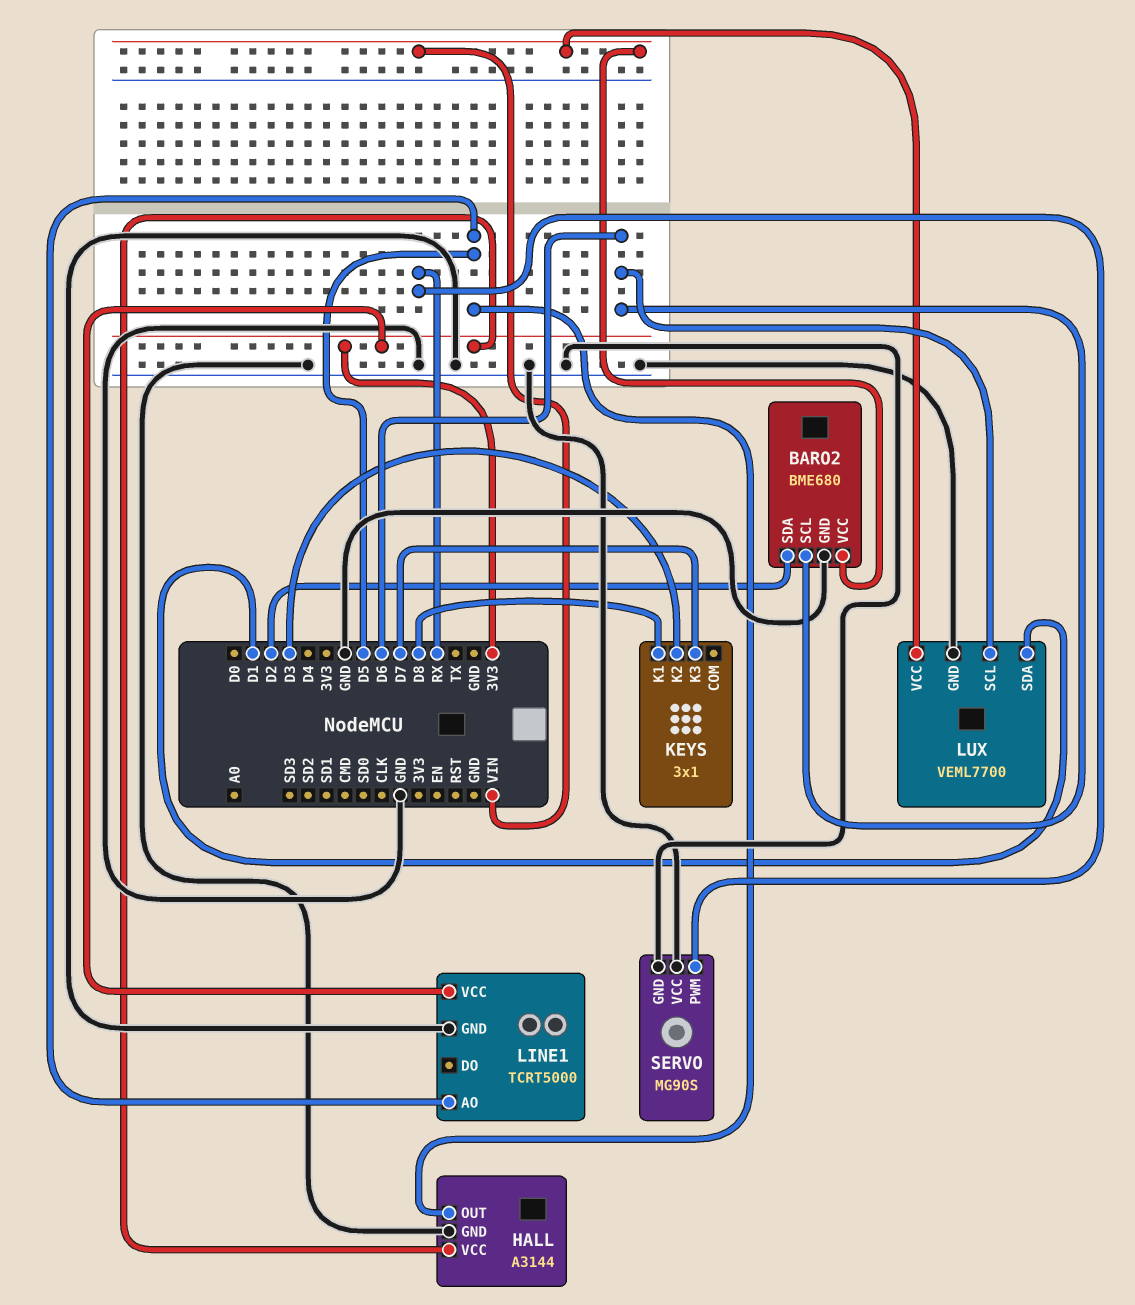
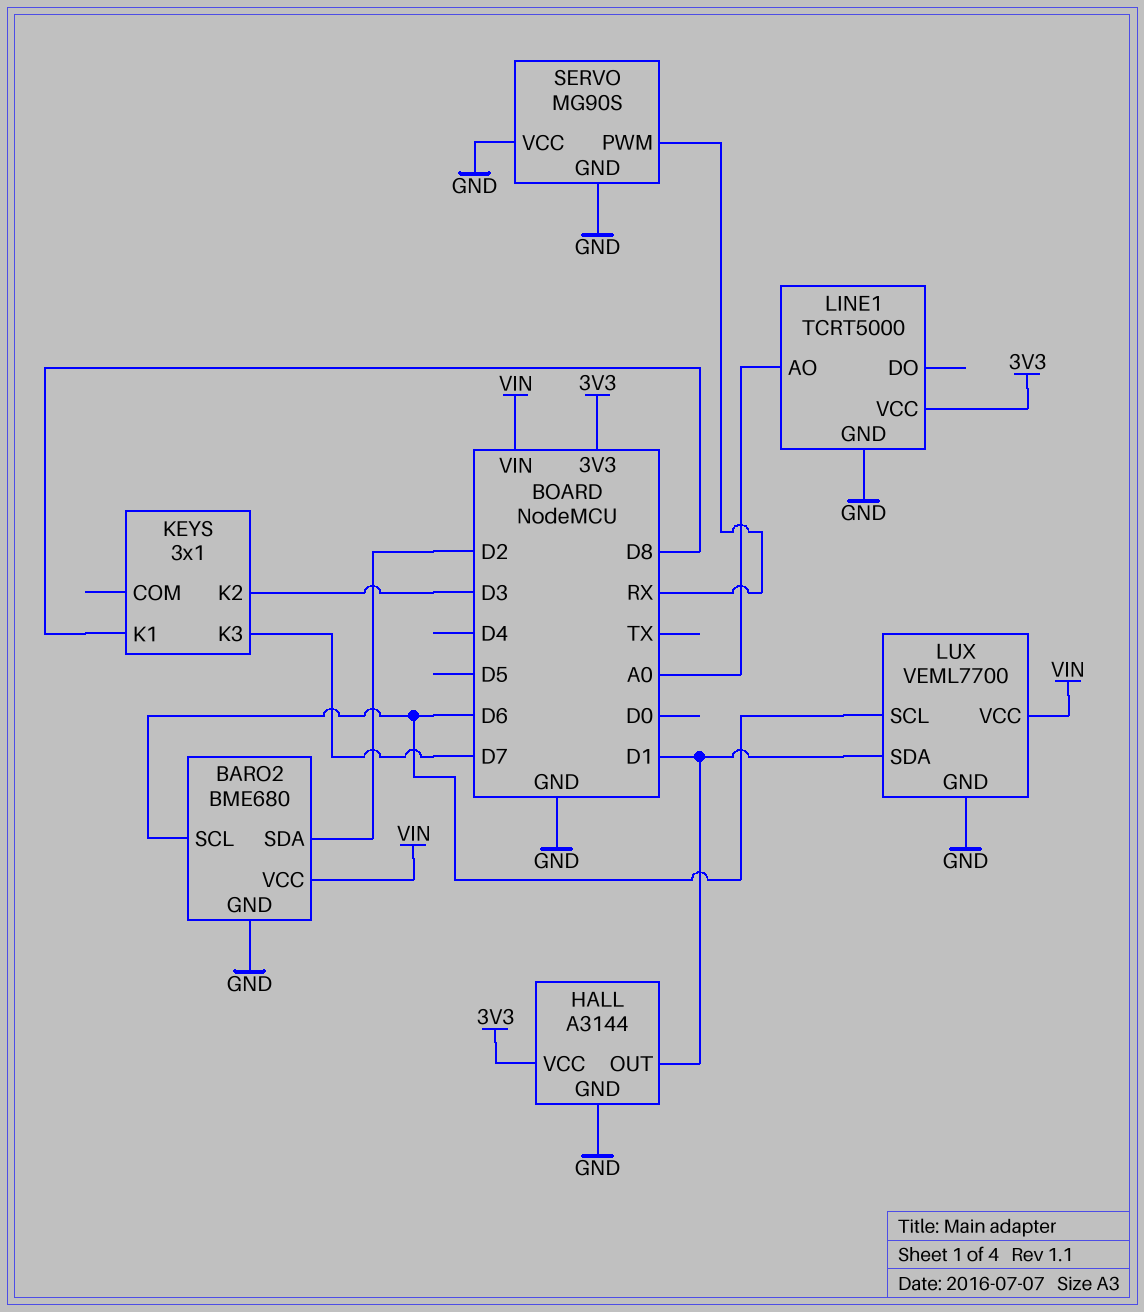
HALL pin OUT: D5 -> D1
LINE1 pin AO: D5 -> A0

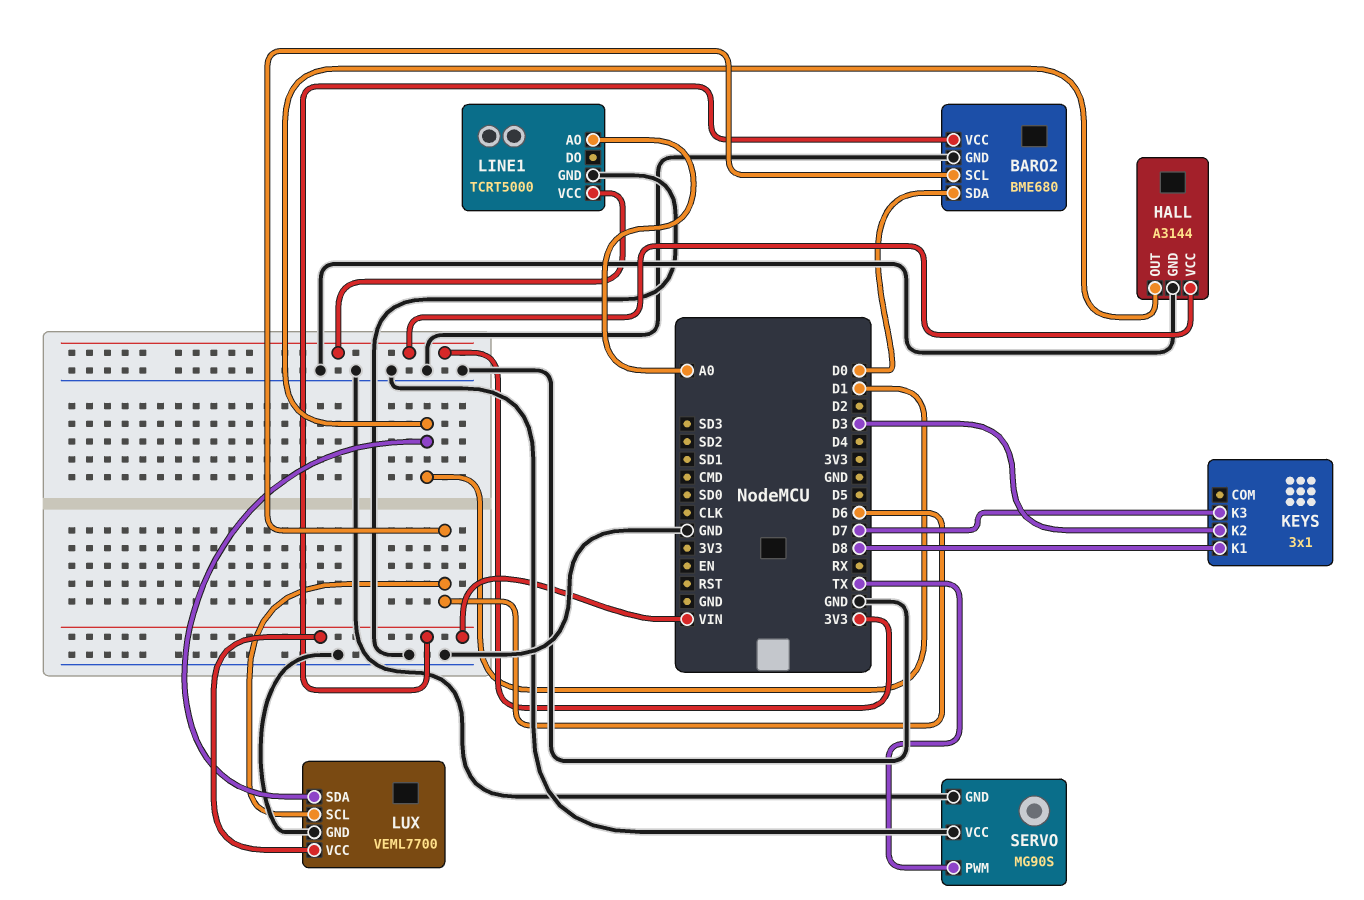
BARO2 pin SDA: D2 -> D0
SERVO pin PWM: RX -> TX

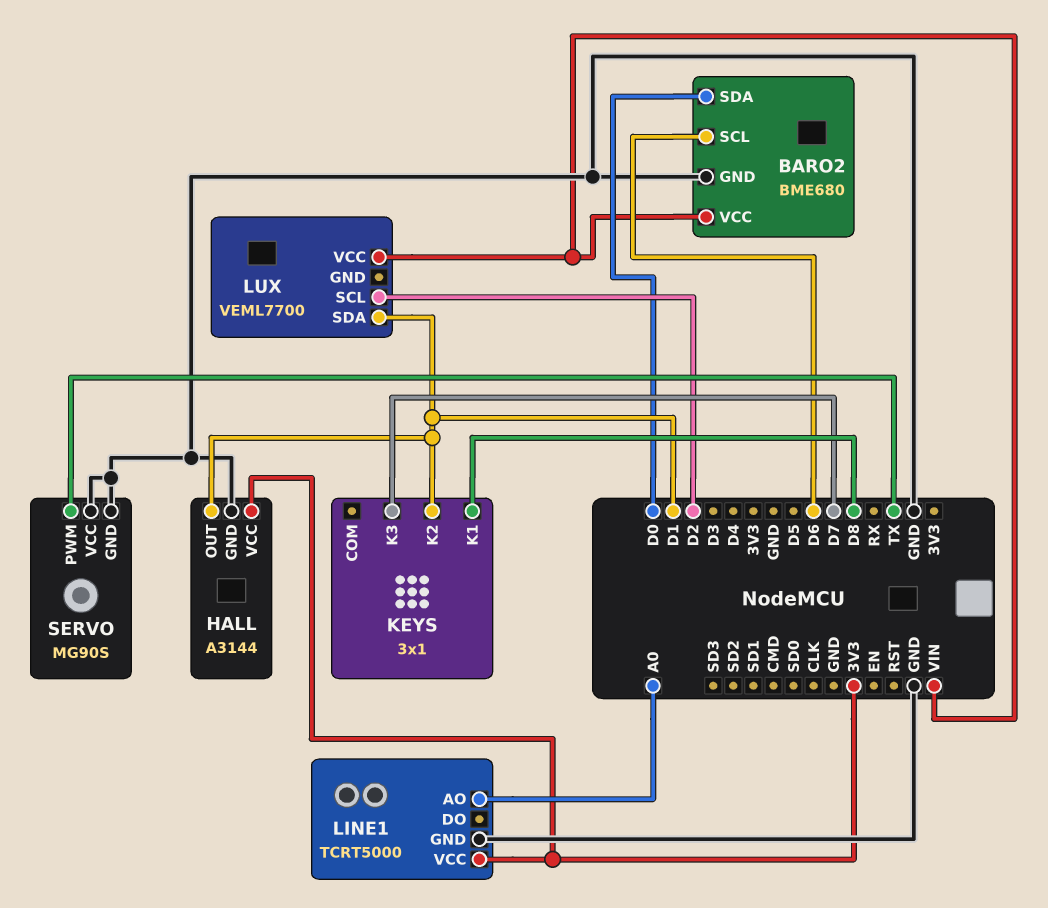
KEYS pin K2: D3 -> D1
LUX pin GND: GND -> none
LUX pin SCL: D6 -> D2

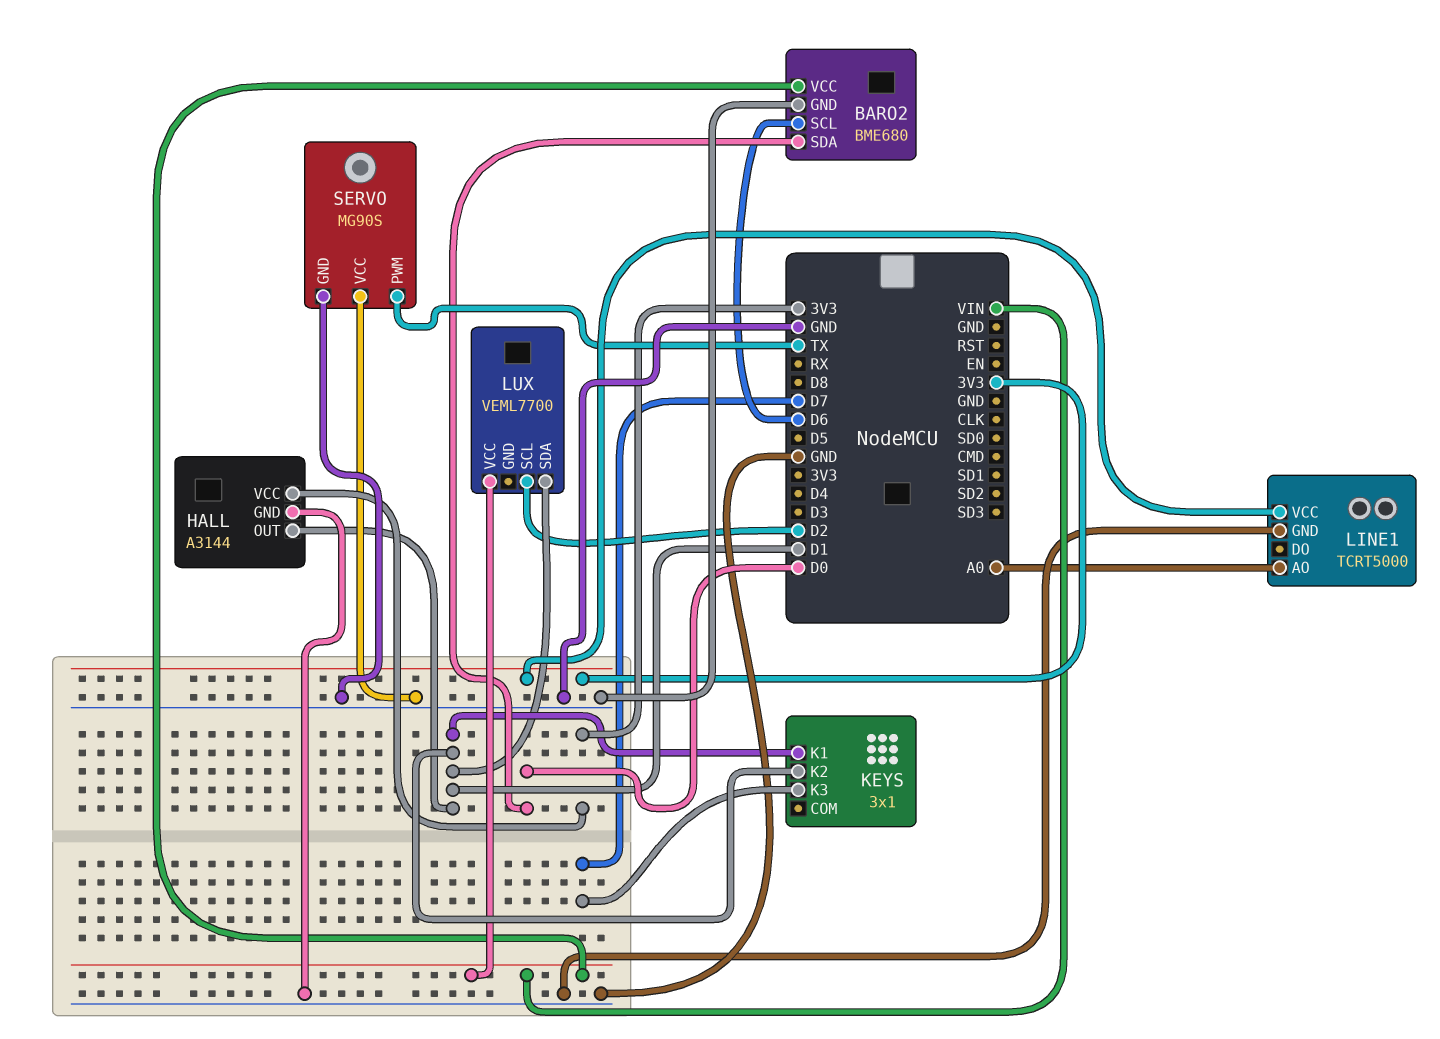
KEYS pin K1: D8 -> D1

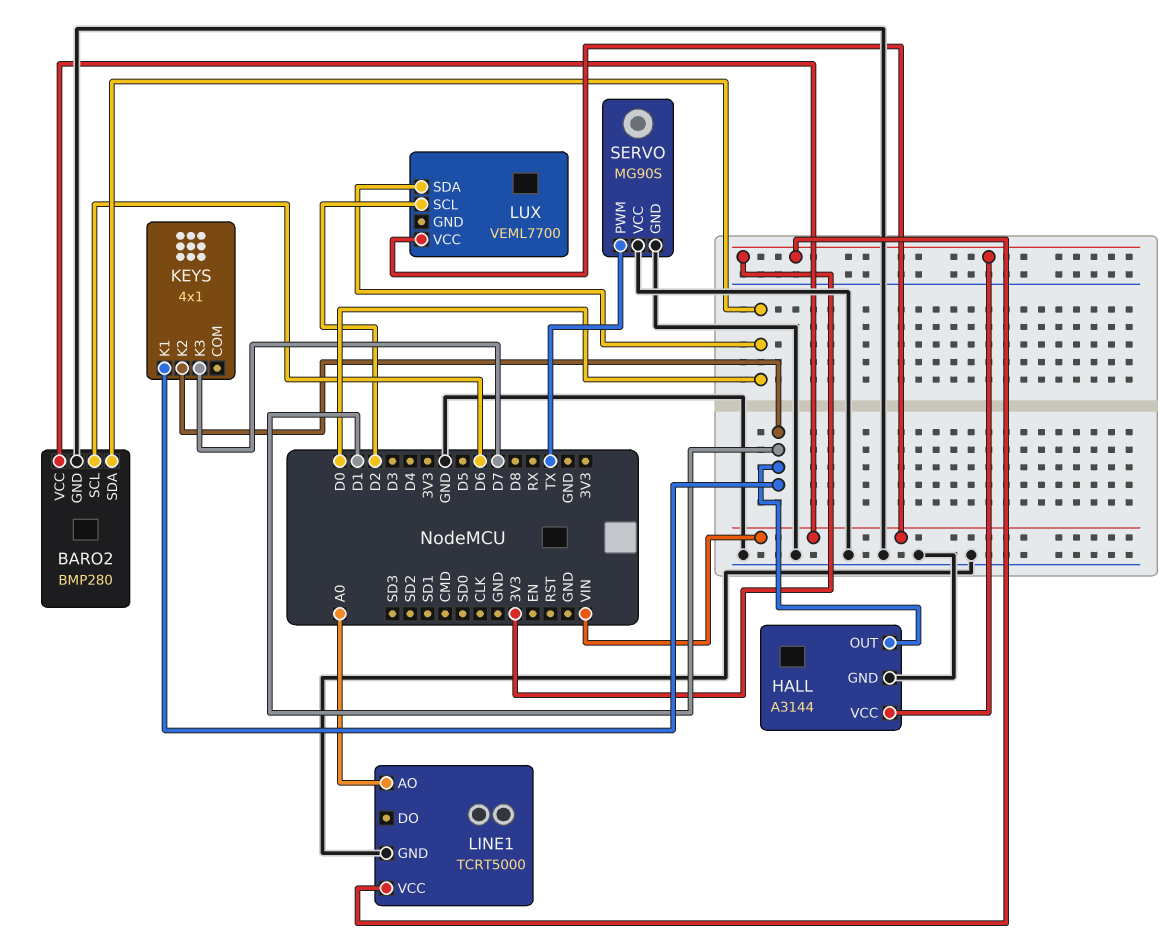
BARO2: BME680 -> BMP280
KEYS: 3x1 -> 4x1
LUX pin SDA: D1 -> D0

